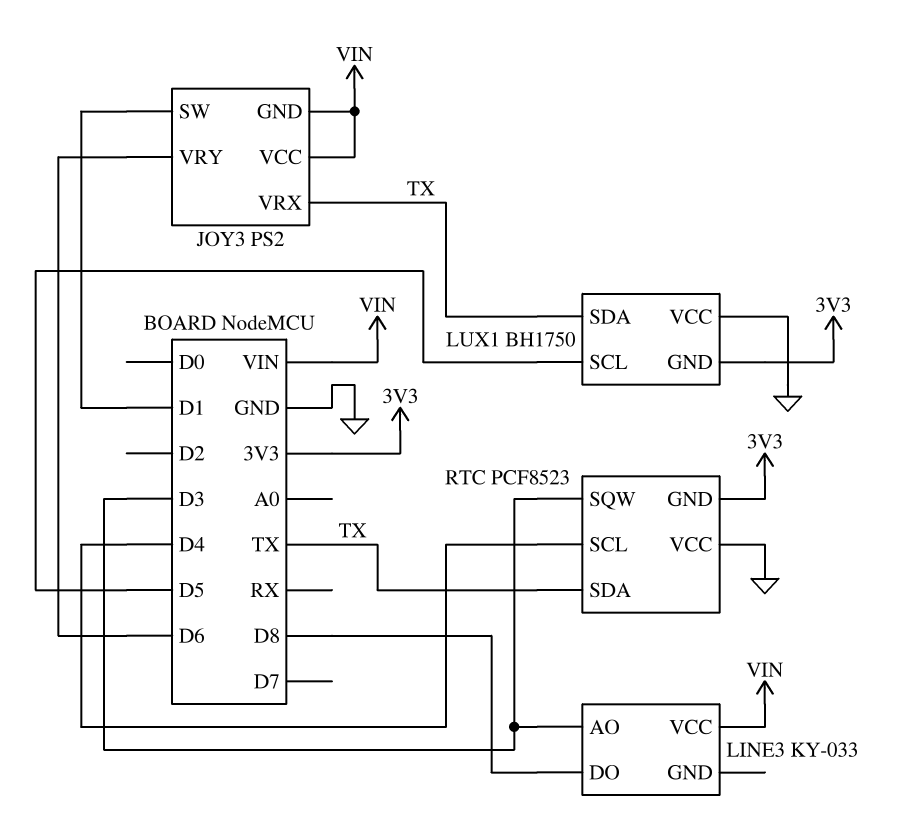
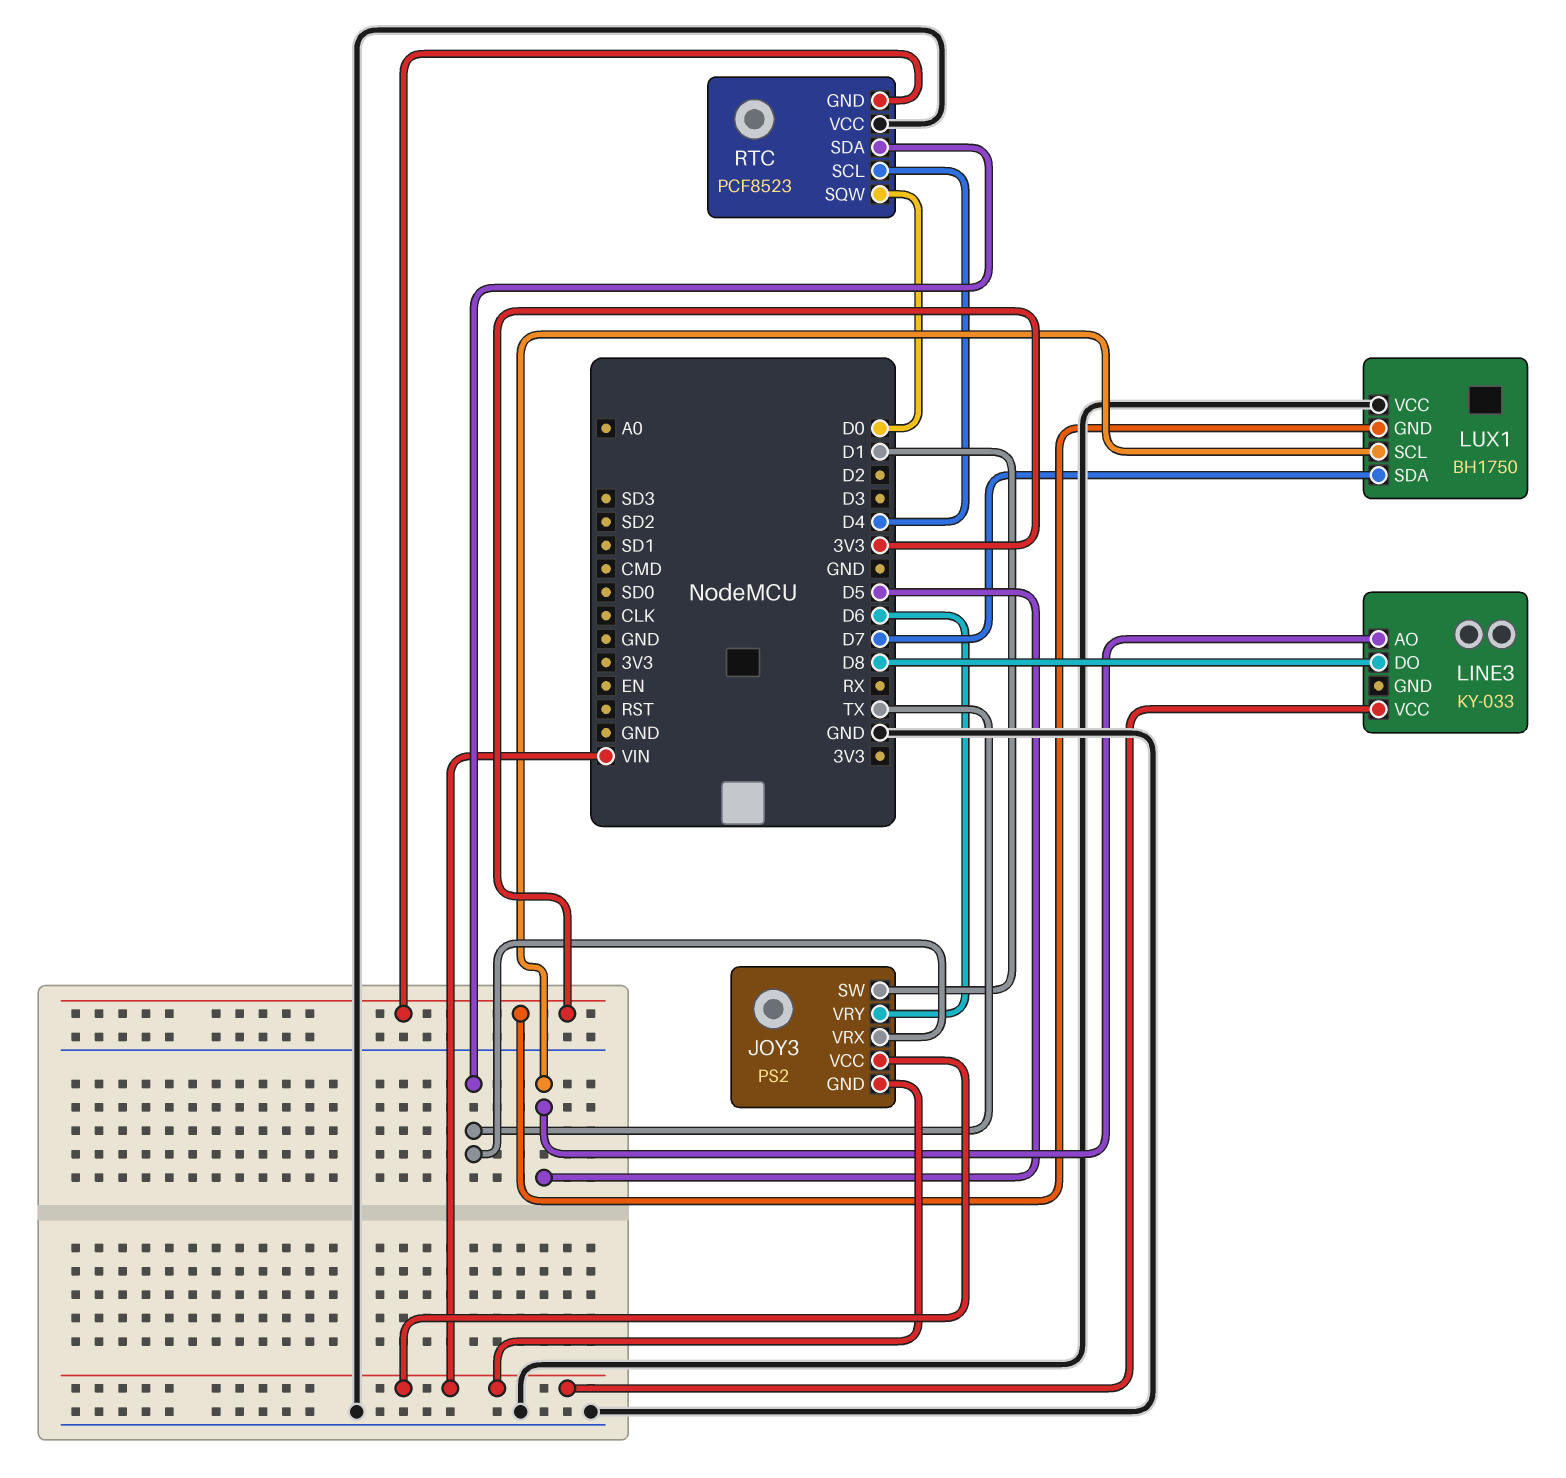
LINE3 pin AO: D3 -> D5
LUX1 pin SDA: TX -> D7
RTC pin SQW: D3 -> D0

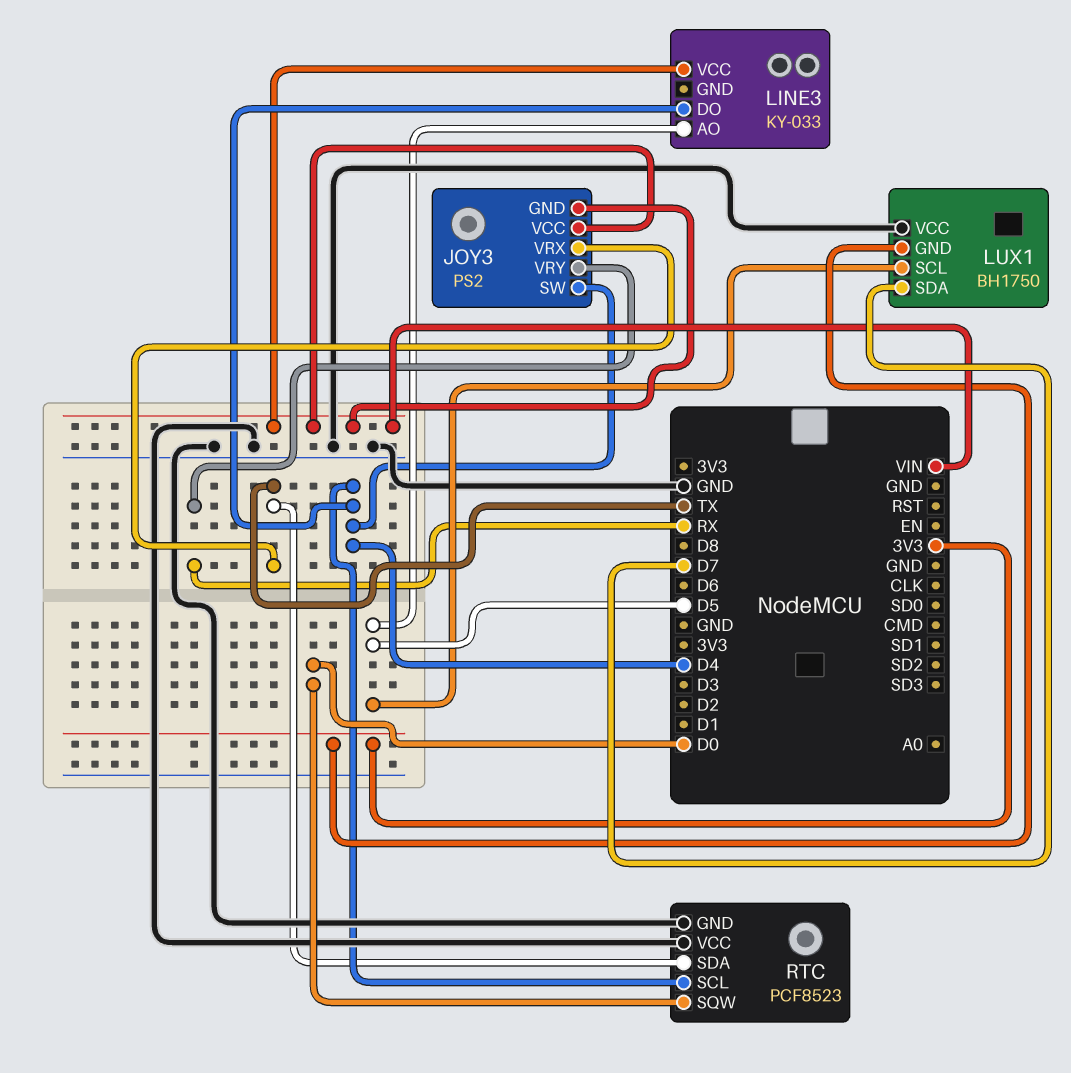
JOY3 pin SW: D1 -> D4
JOY3 pin VRY: D6 -> RX
LINE3 pin DO: D8 -> D4
RTC pin GND: 3V3 -> GND

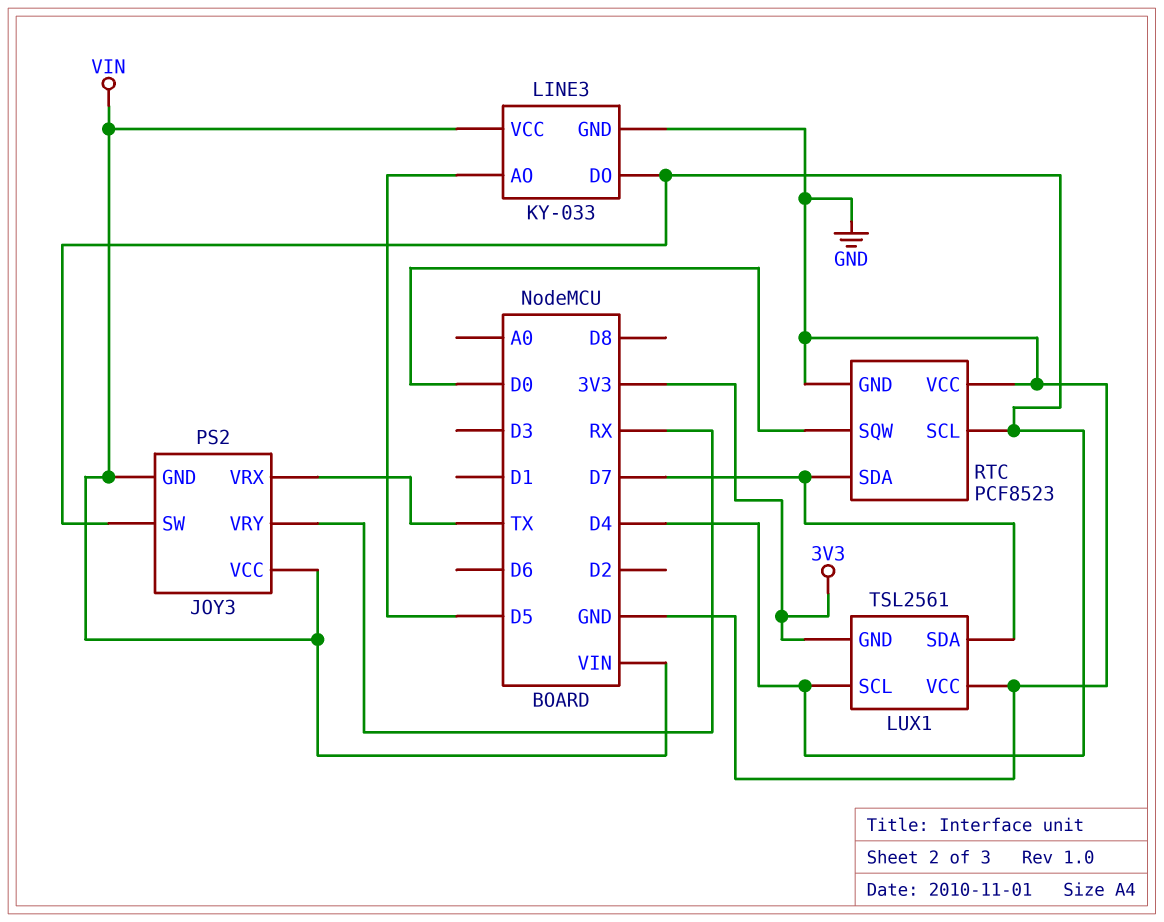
LINE3 pin GND: none -> GND
LUX1: BH1750 -> TSL2561
LUX1 pin SCL: D5 -> D4
RTC pin SDA: TX -> D7

